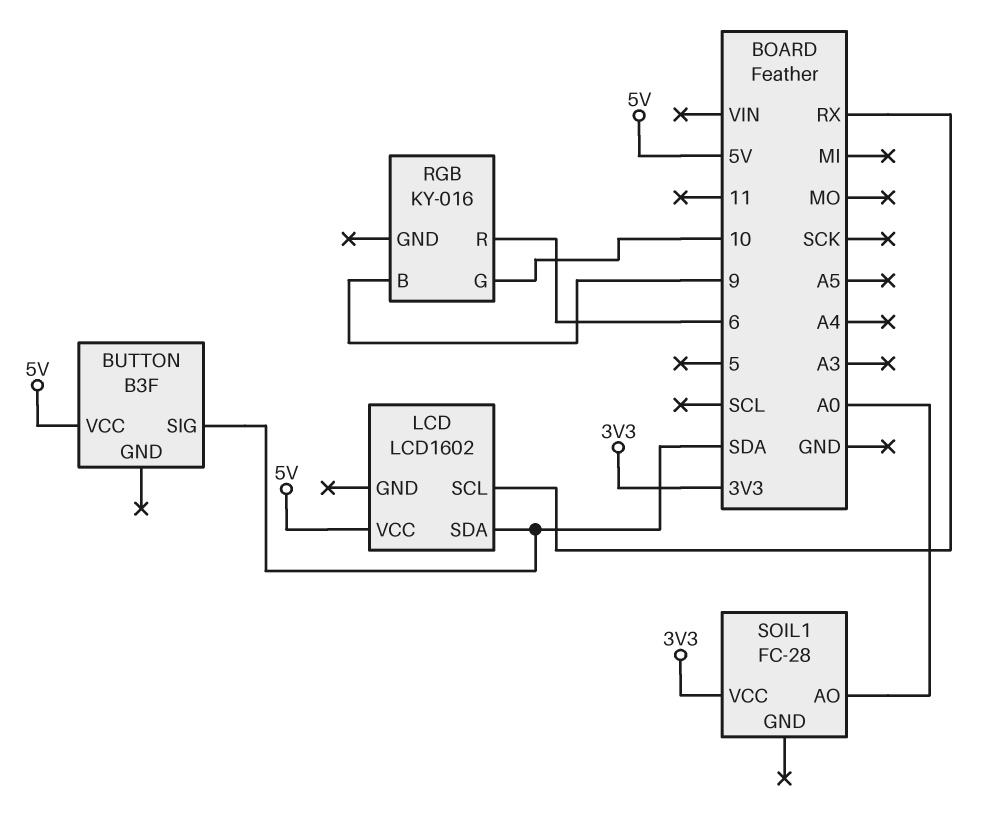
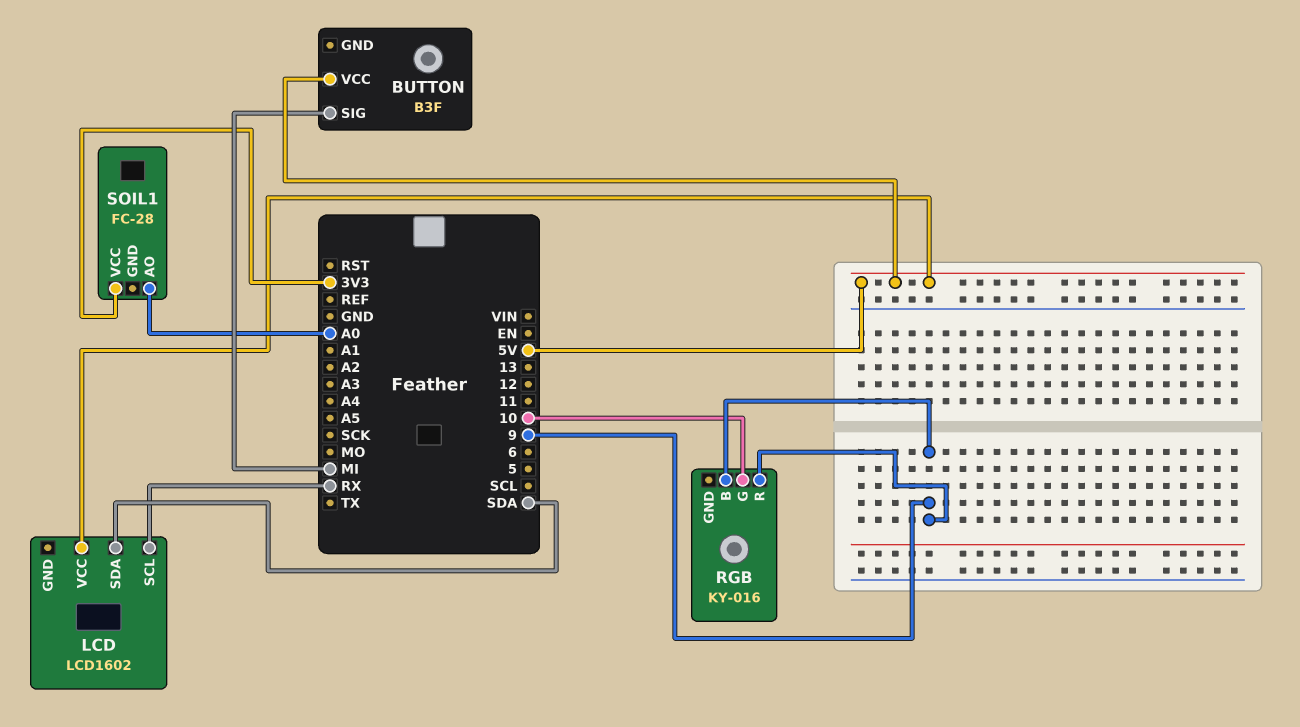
BUTTON pin SIG: SDA -> MI
RGB pin R: 6 -> 9

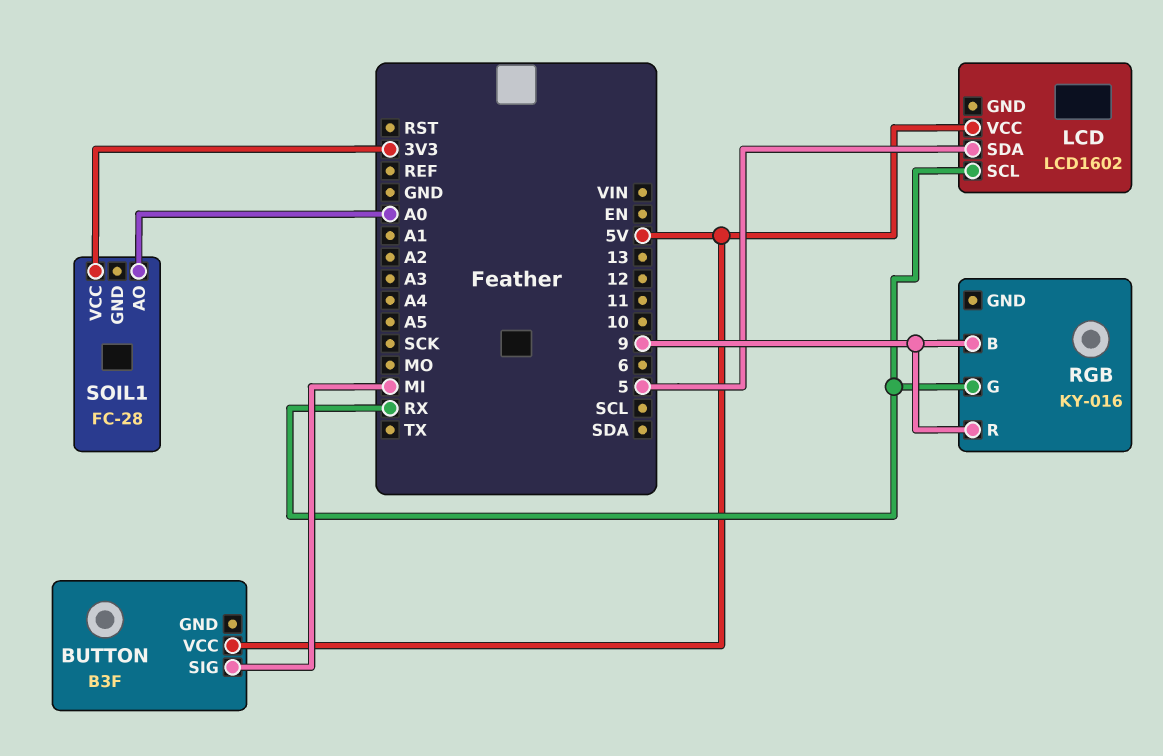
LCD pin SDA: SDA -> 5
RGB pin G: 10 -> RX

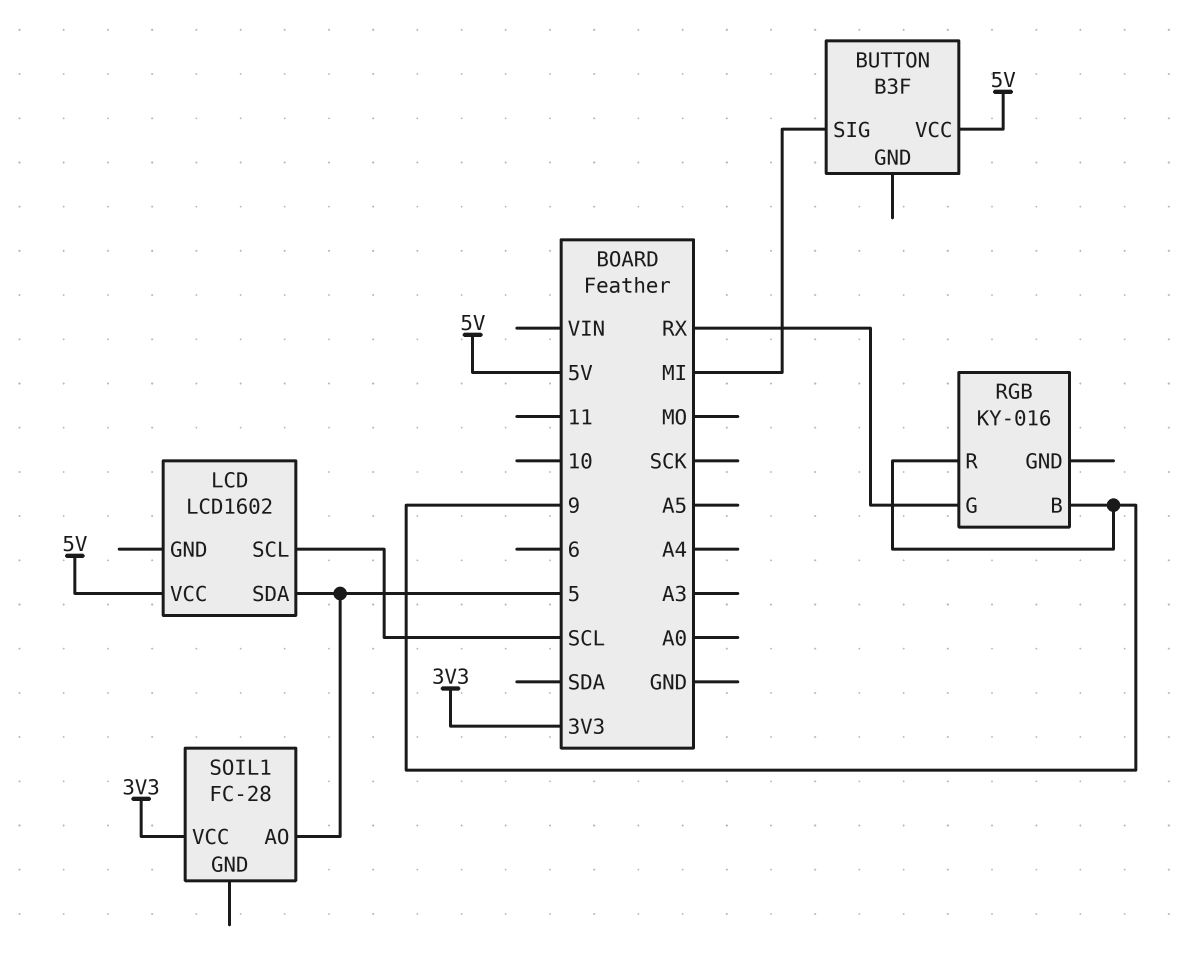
LCD pin SCL: RX -> SCL
SOIL1 pin AO: A0 -> 5

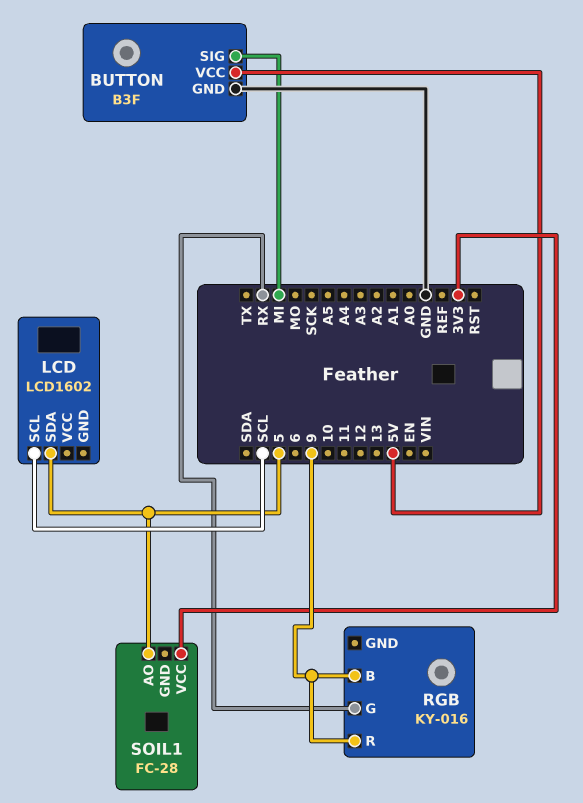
BUTTON pin GND: none -> GND
LCD pin VCC: 5V -> none

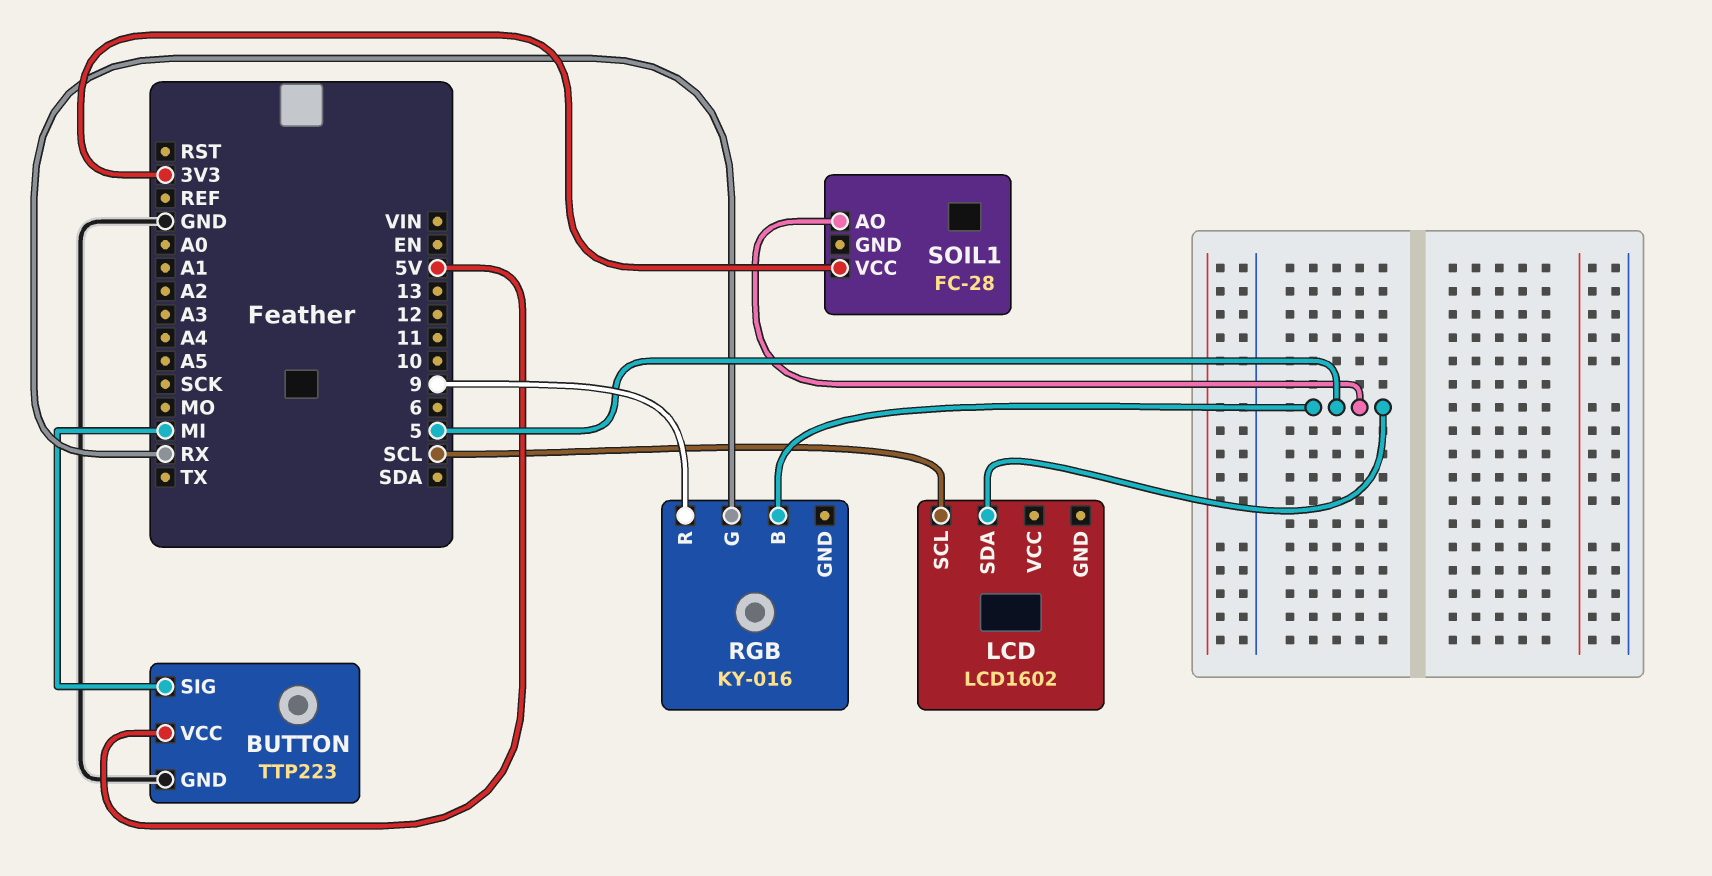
BUTTON: B3F -> TTP223
RGB pin B: 9 -> 5

